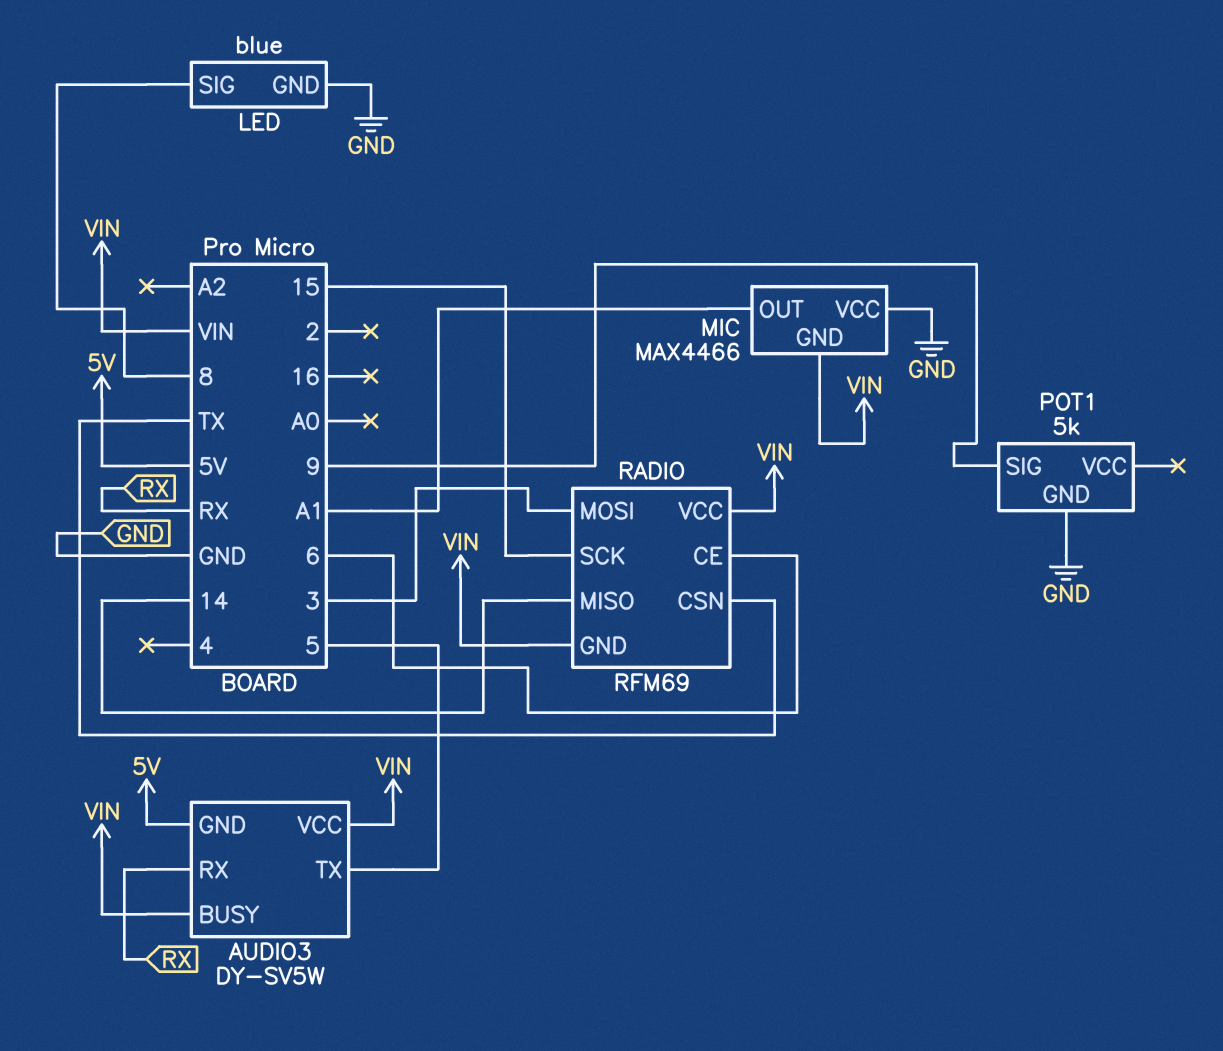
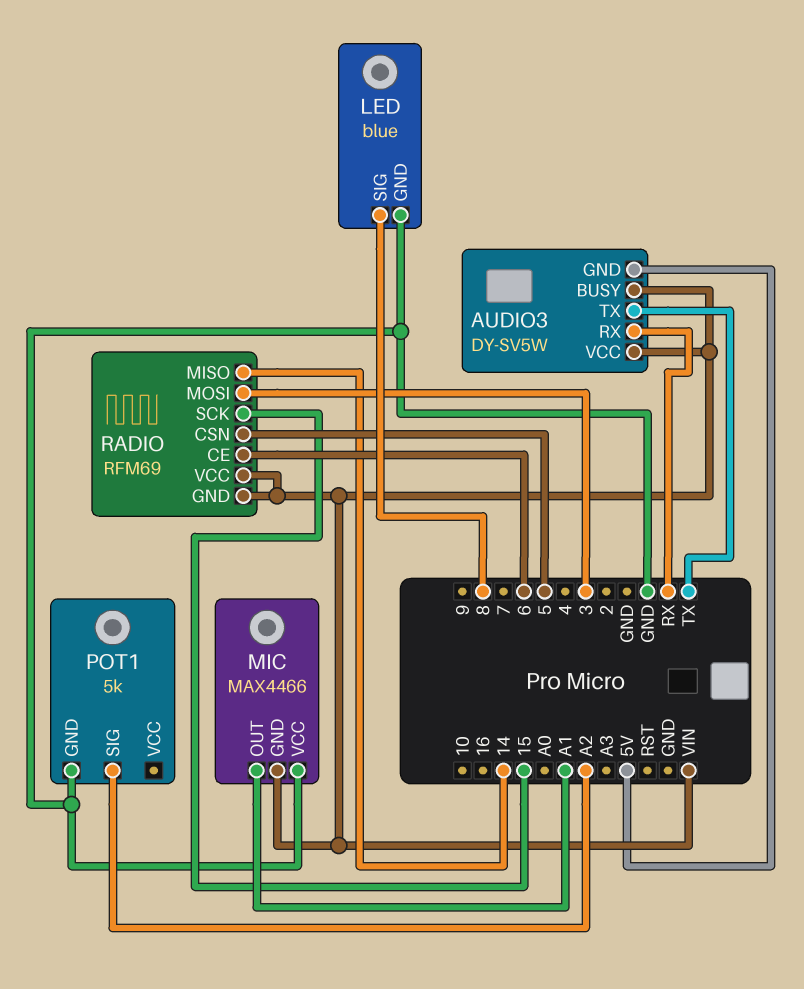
AUDIO3 pin TX: 5 -> TX
POT1 pin SIG: 9 -> A2
RADIO pin CSN: TX -> 5

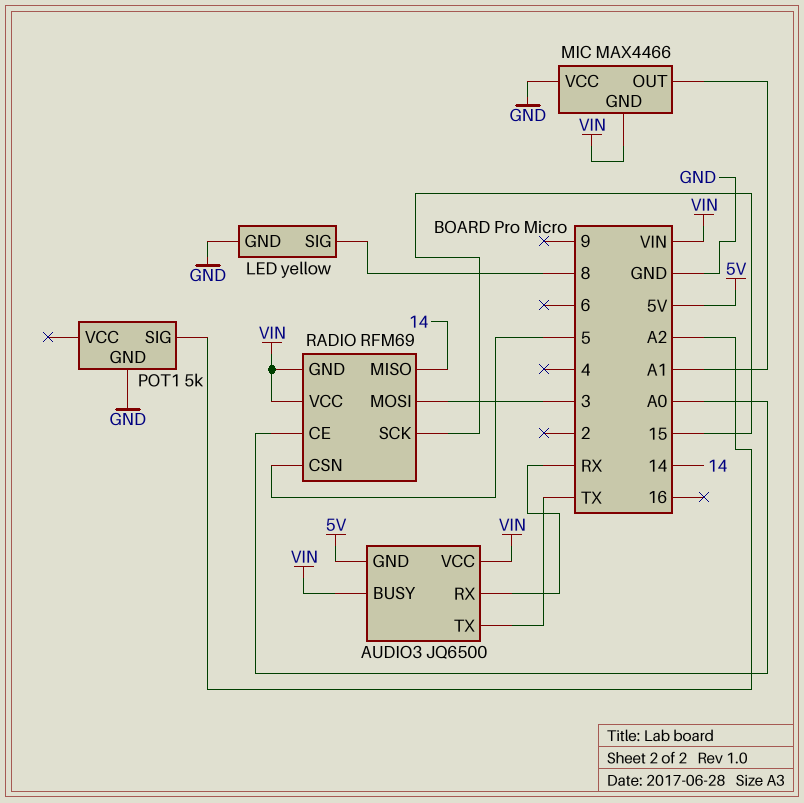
AUDIO3: DY-SV5W -> JQ6500
LED: blue -> yellow
RADIO pin CE: 6 -> A0

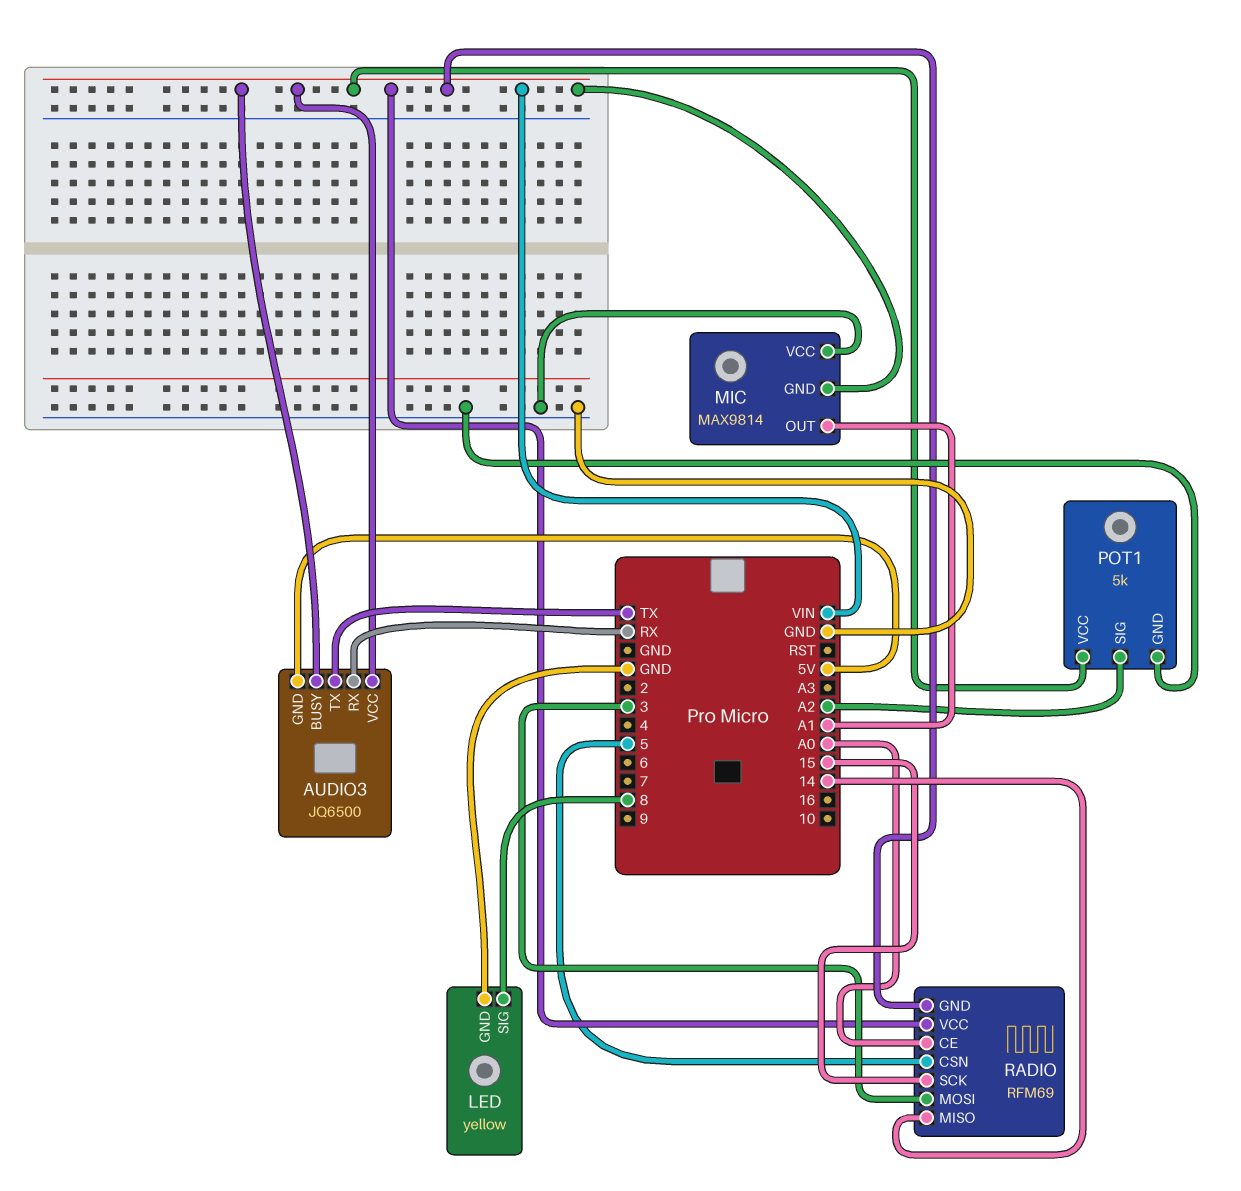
MIC: MAX4466 -> MAX9814
POT1 pin VCC: none -> VIN

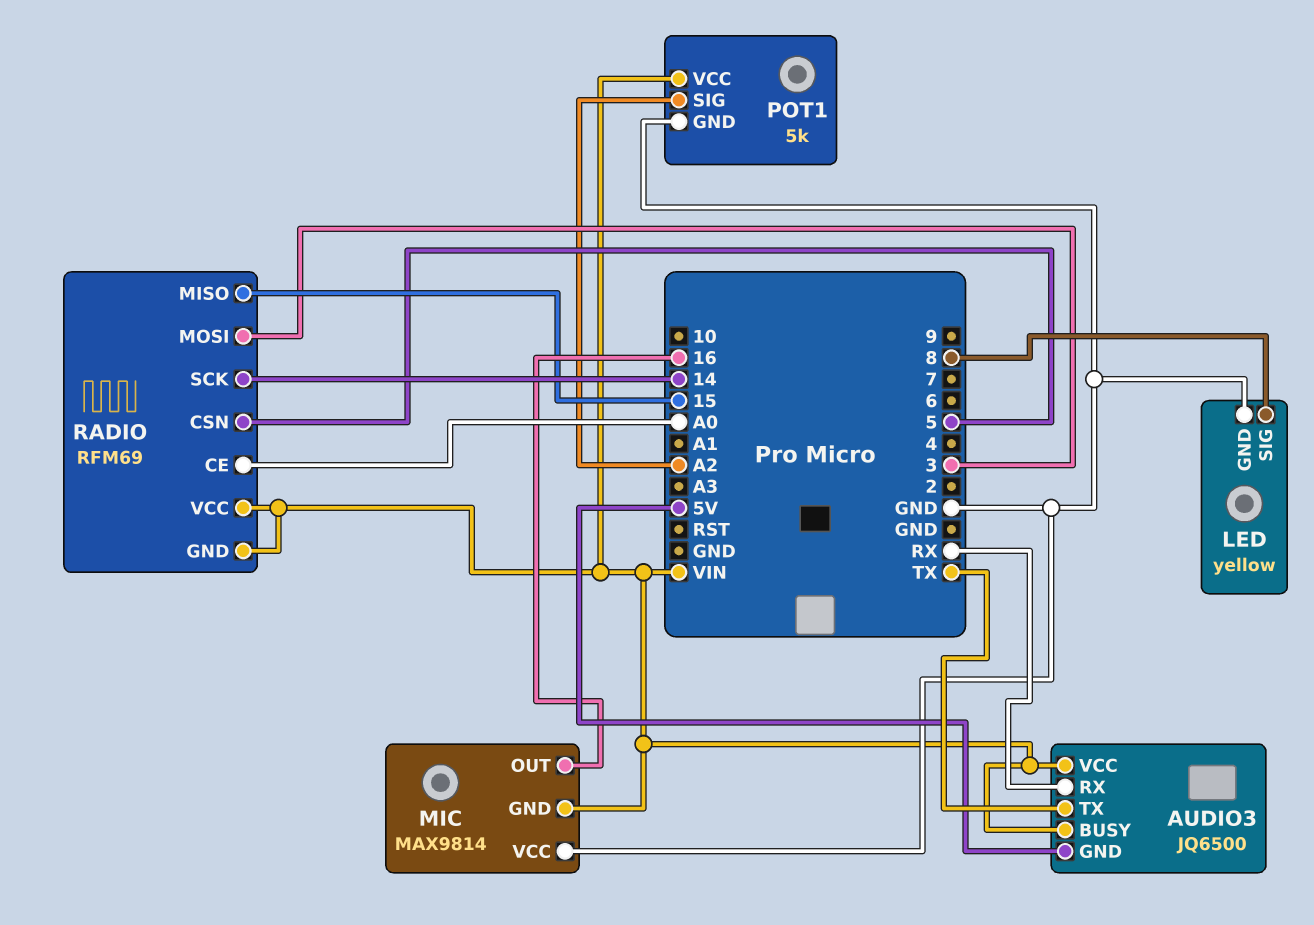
MIC pin OUT: A1 -> 16
RADIO pin MISO: 14 -> 15
RADIO pin SCK: 15 -> 14

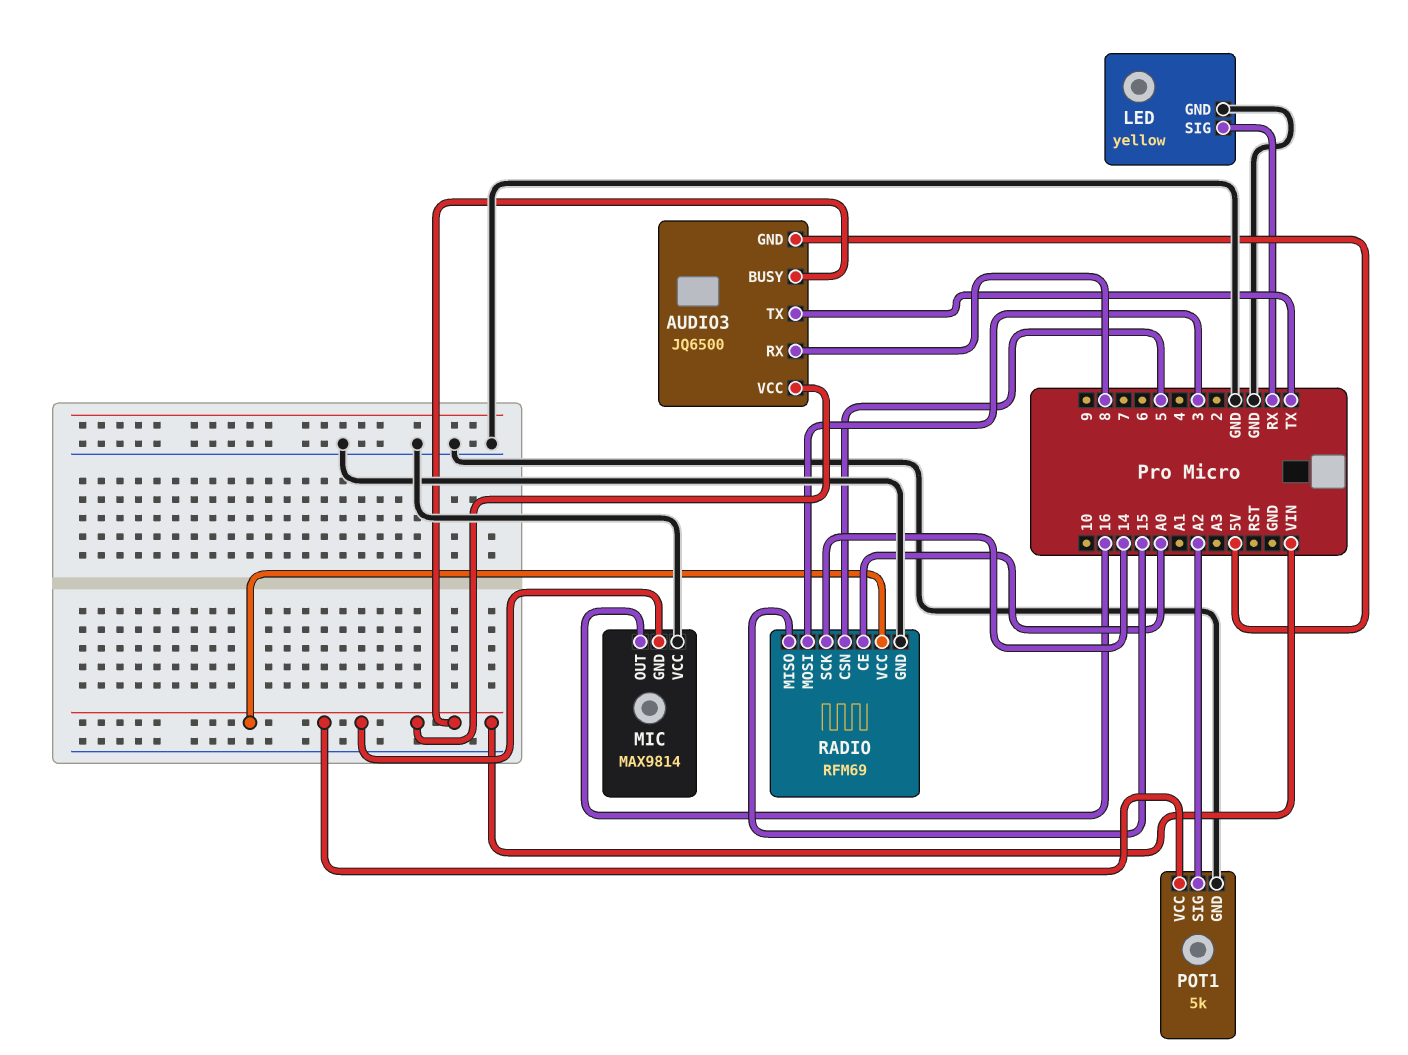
AUDIO3 pin RX: RX -> 8
LED pin SIG: 8 -> RX
RADIO pin GND: VIN -> GND

